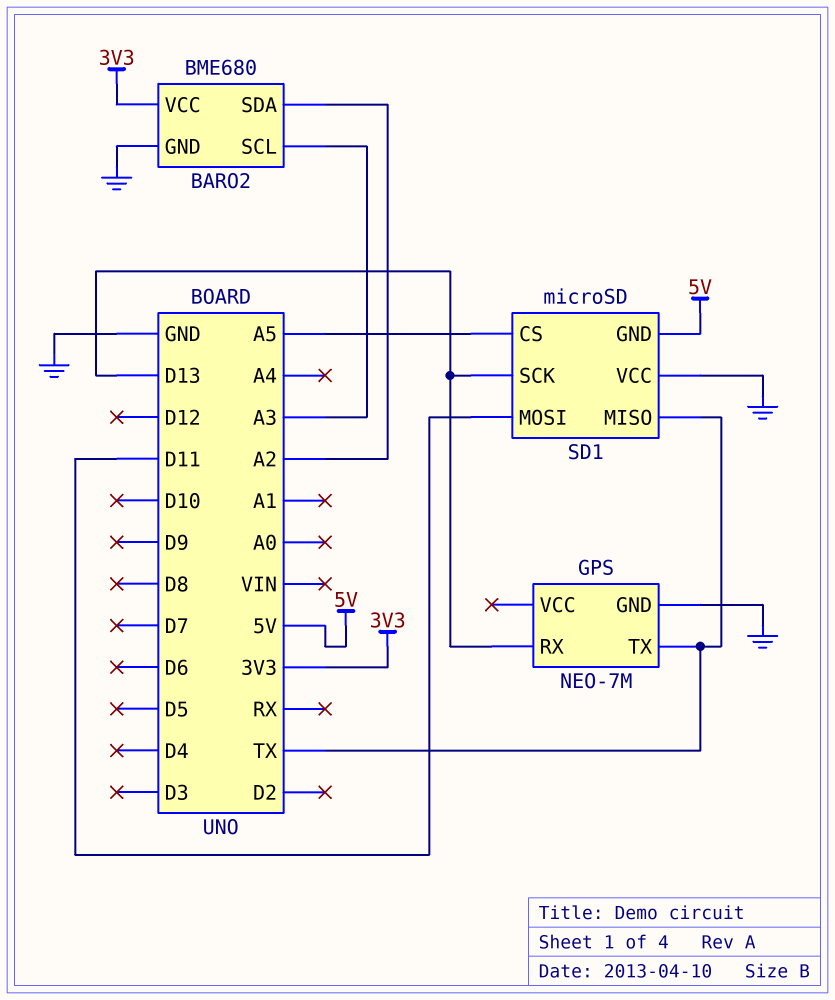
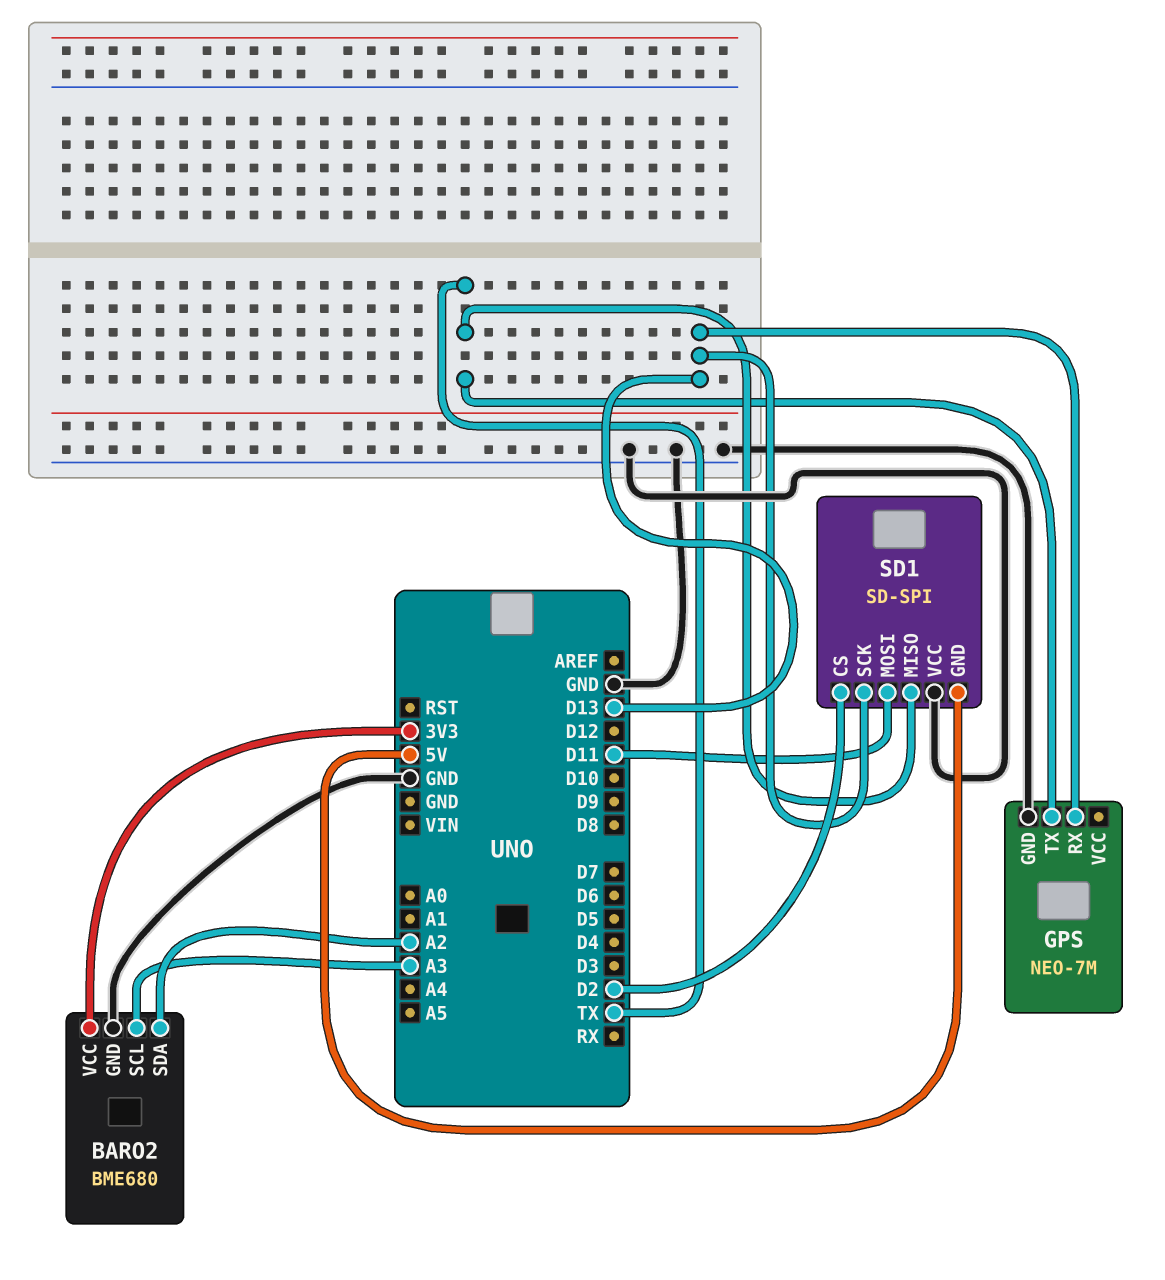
SD1: microSD -> SD-SPI
SD1 pin CS: A5 -> D2

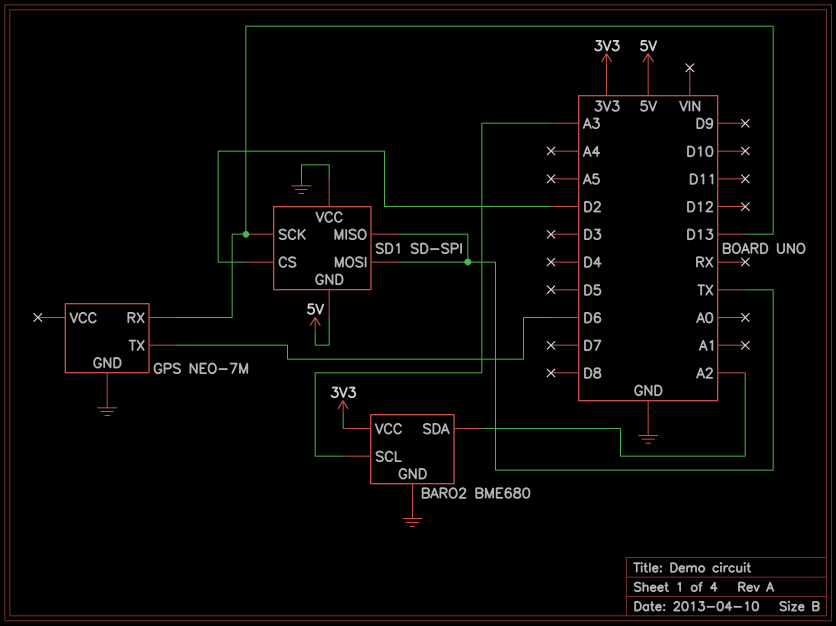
GPS pin TX: TX -> D6
SD1 pin MOSI: D11 -> TX

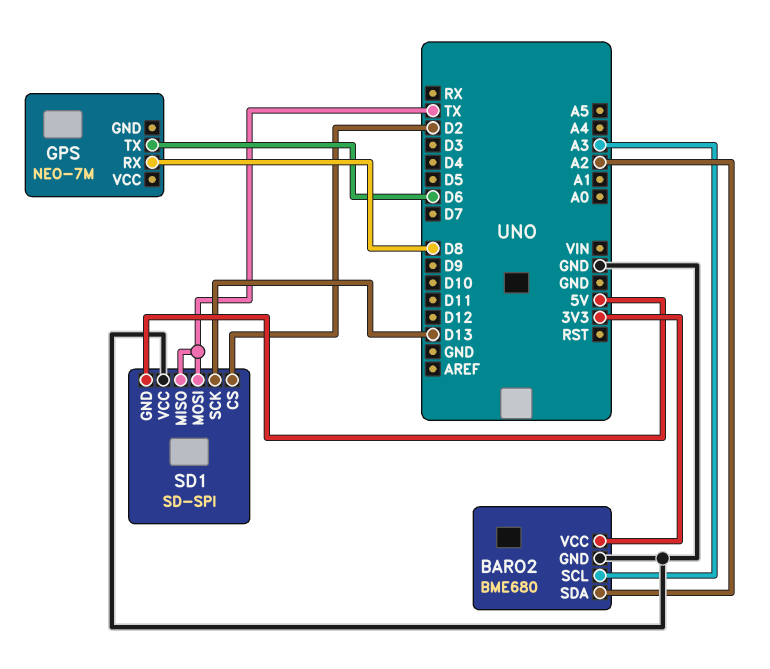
GPS pin GND: GND -> none
GPS pin RX: D13 -> D8

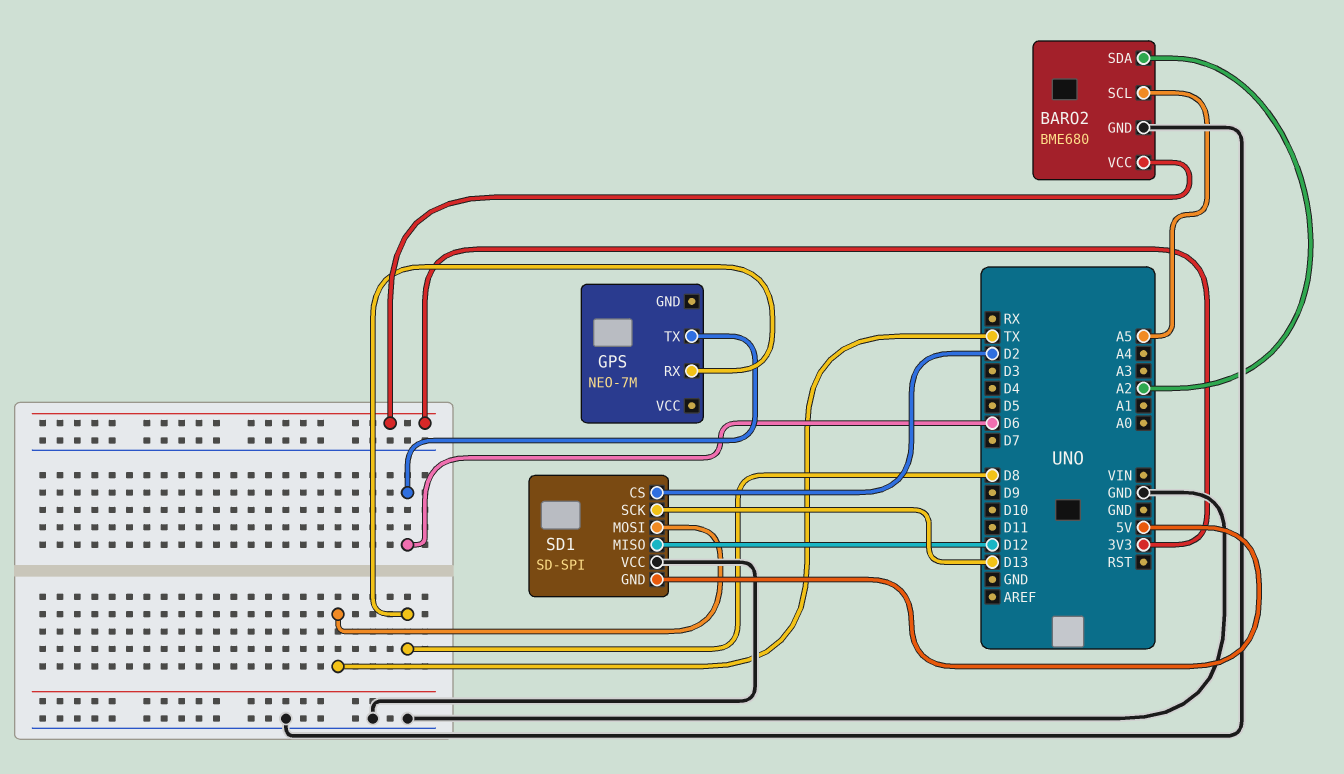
BARO2 pin SCL: A3 -> A5
SD1 pin MISO: TX -> D12

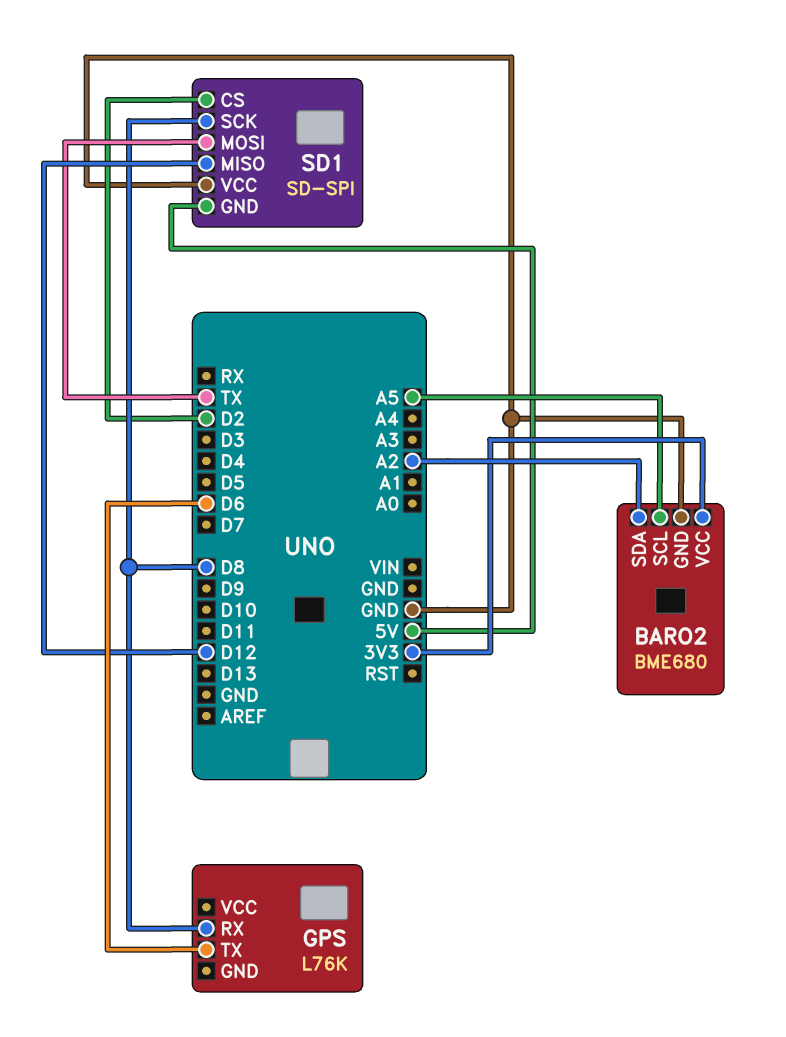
GPS: NEO-7M -> L76K
SD1 pin SCK: D13 -> D8

